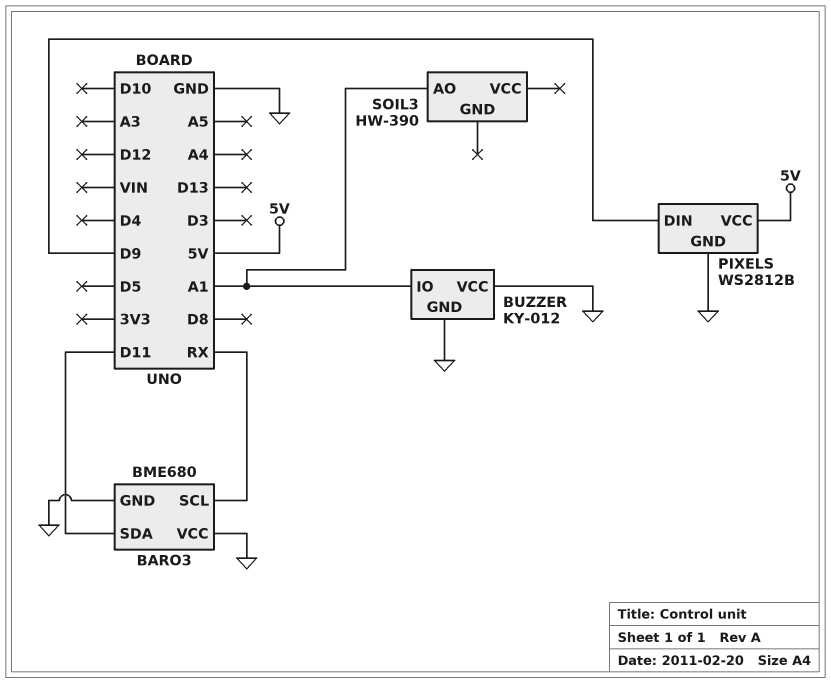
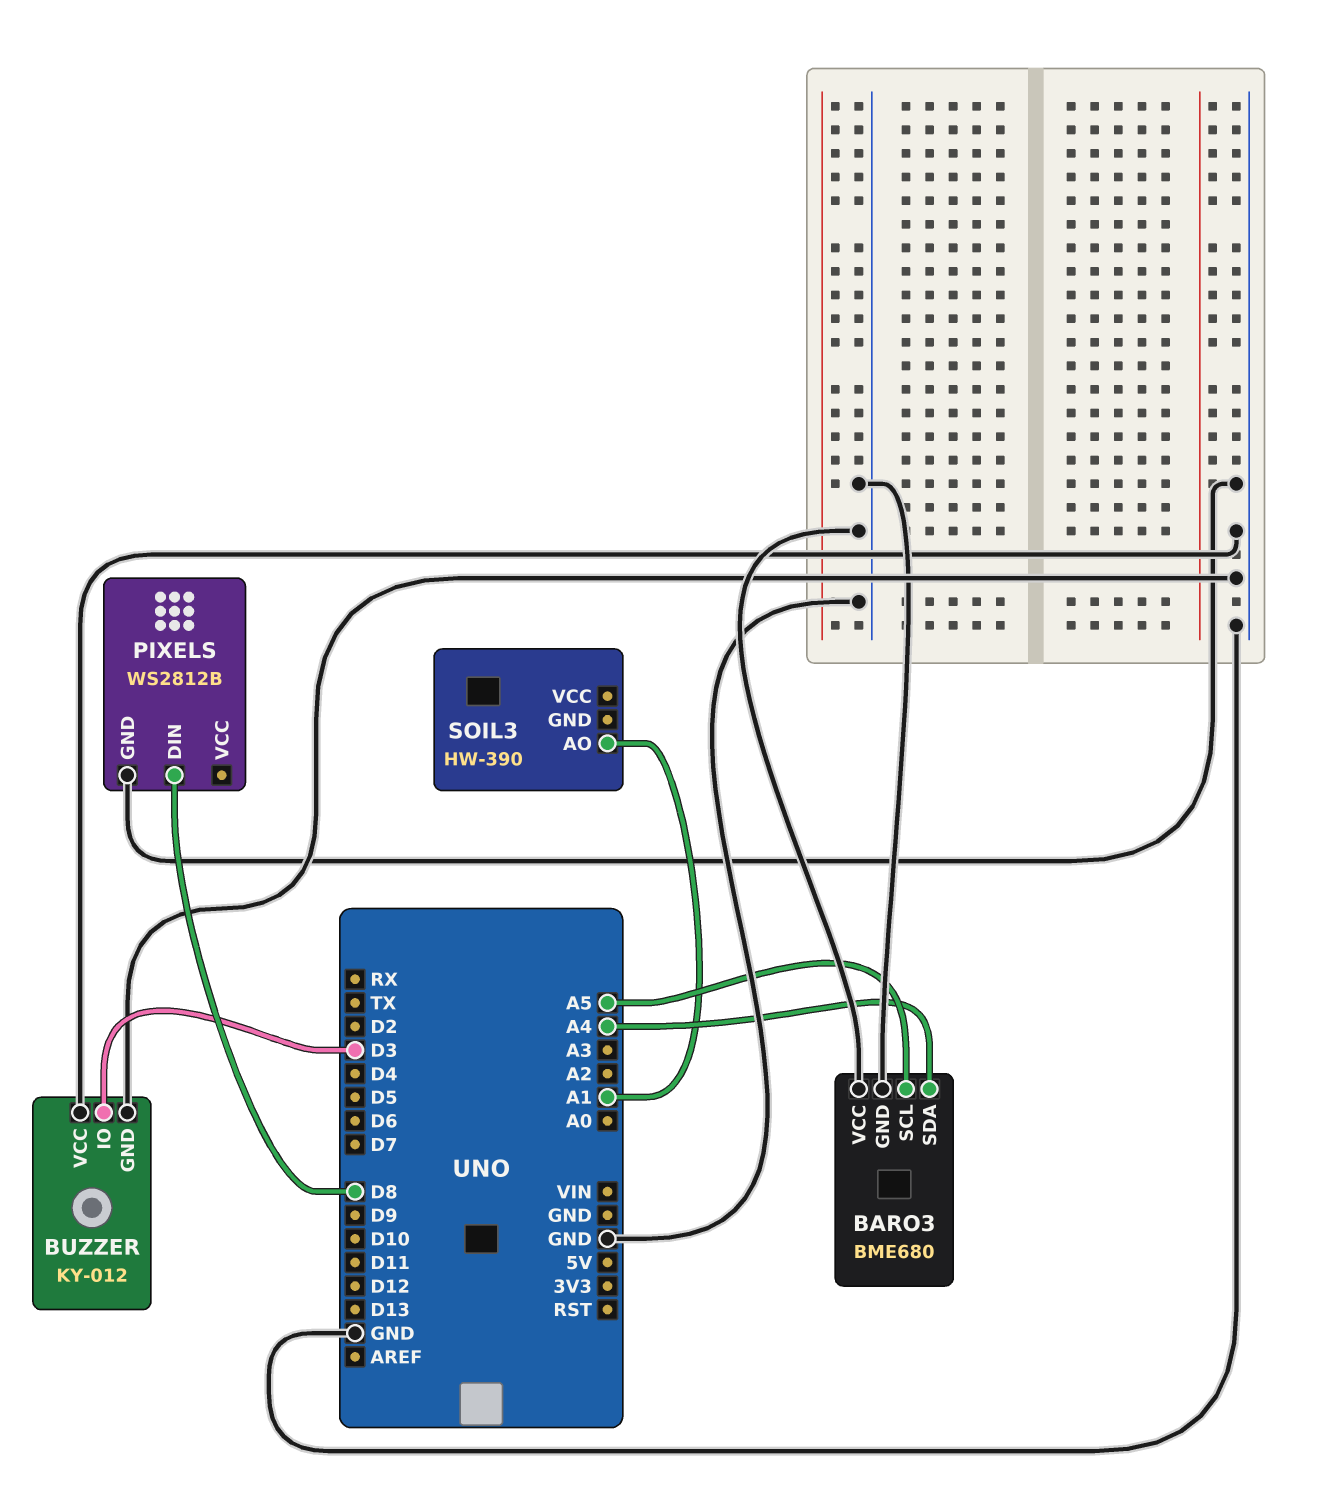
BARO3 pin SCL: RX -> A5
BARO3 pin SDA: D11 -> A4
BUZZER pin IO: A1 -> D3
PIXELS pin DIN: D9 -> D8
PIXELS pin VCC: 5V -> none

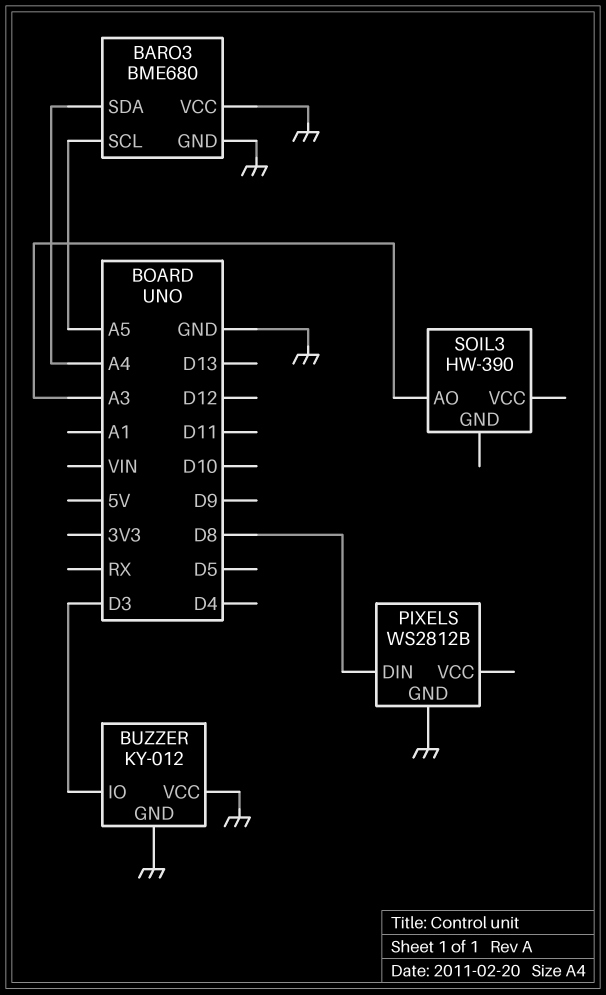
SOIL3 pin AO: A1 -> A3

